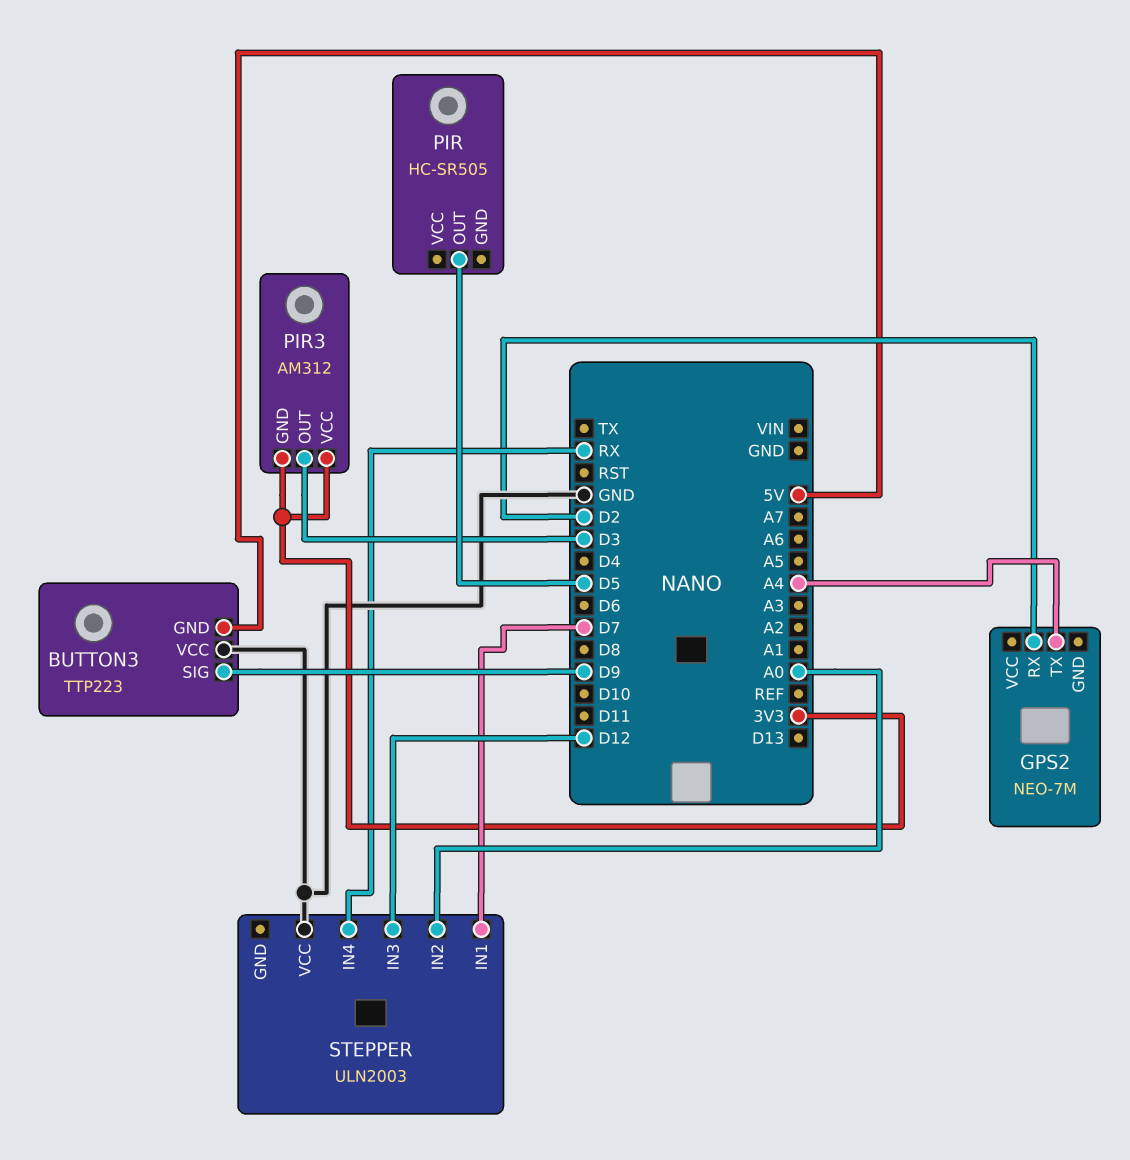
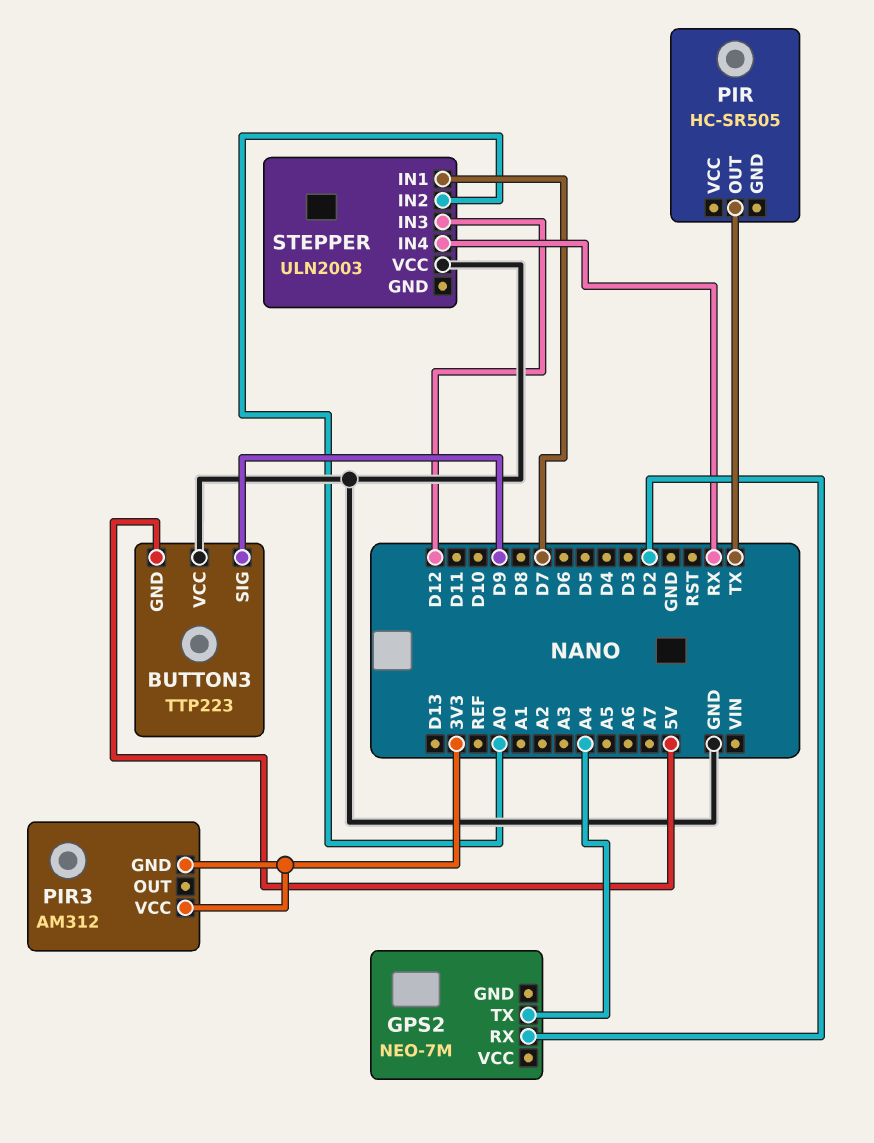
PIR pin OUT: D5 -> TX
PIR3 pin OUT: D3 -> none

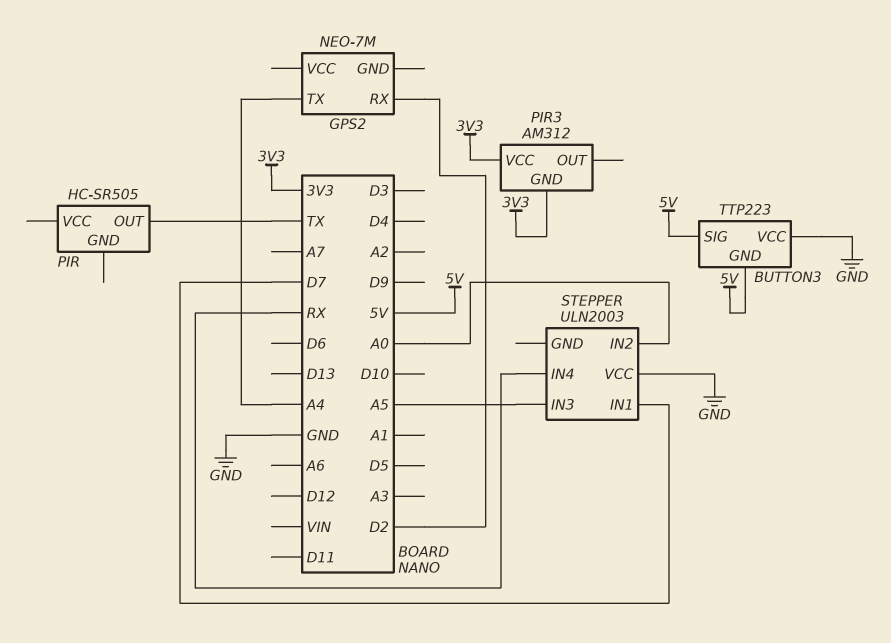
BUTTON3 pin SIG: D9 -> 5V
STEPPER pin IN3: D12 -> A5

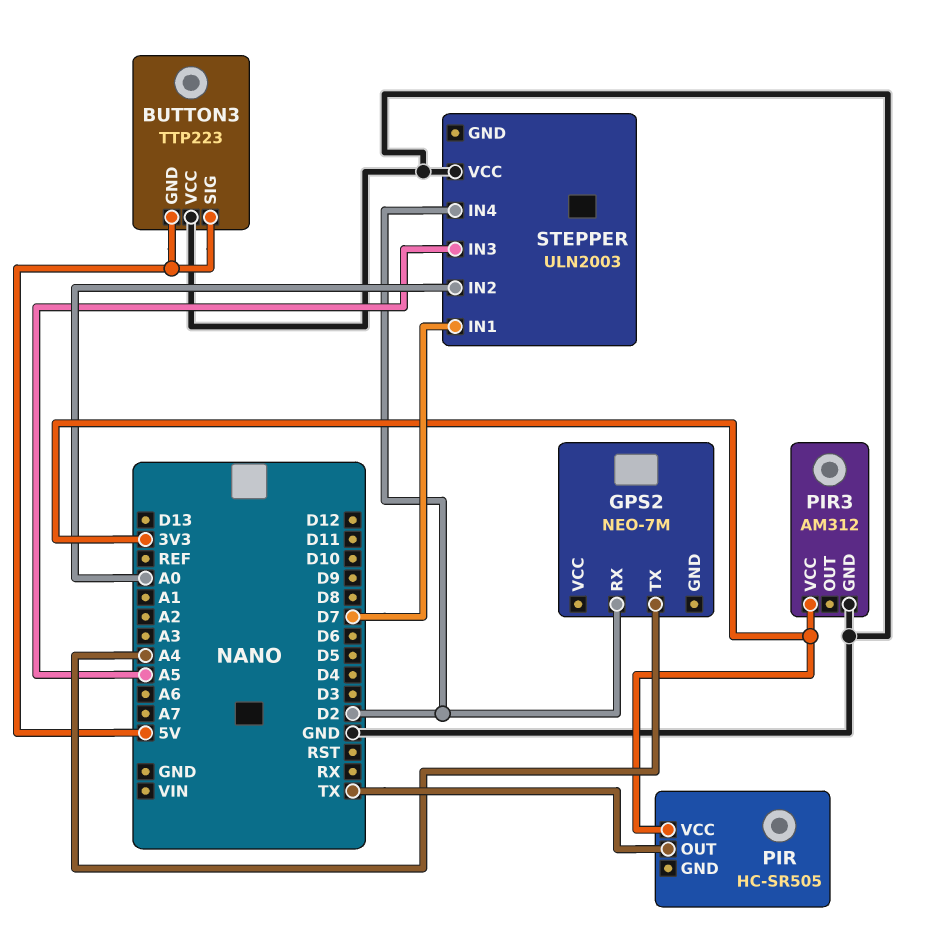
PIR pin VCC: none -> 3V3
PIR3 pin GND: 3V3 -> GND
STEPPER pin IN4: RX -> D2

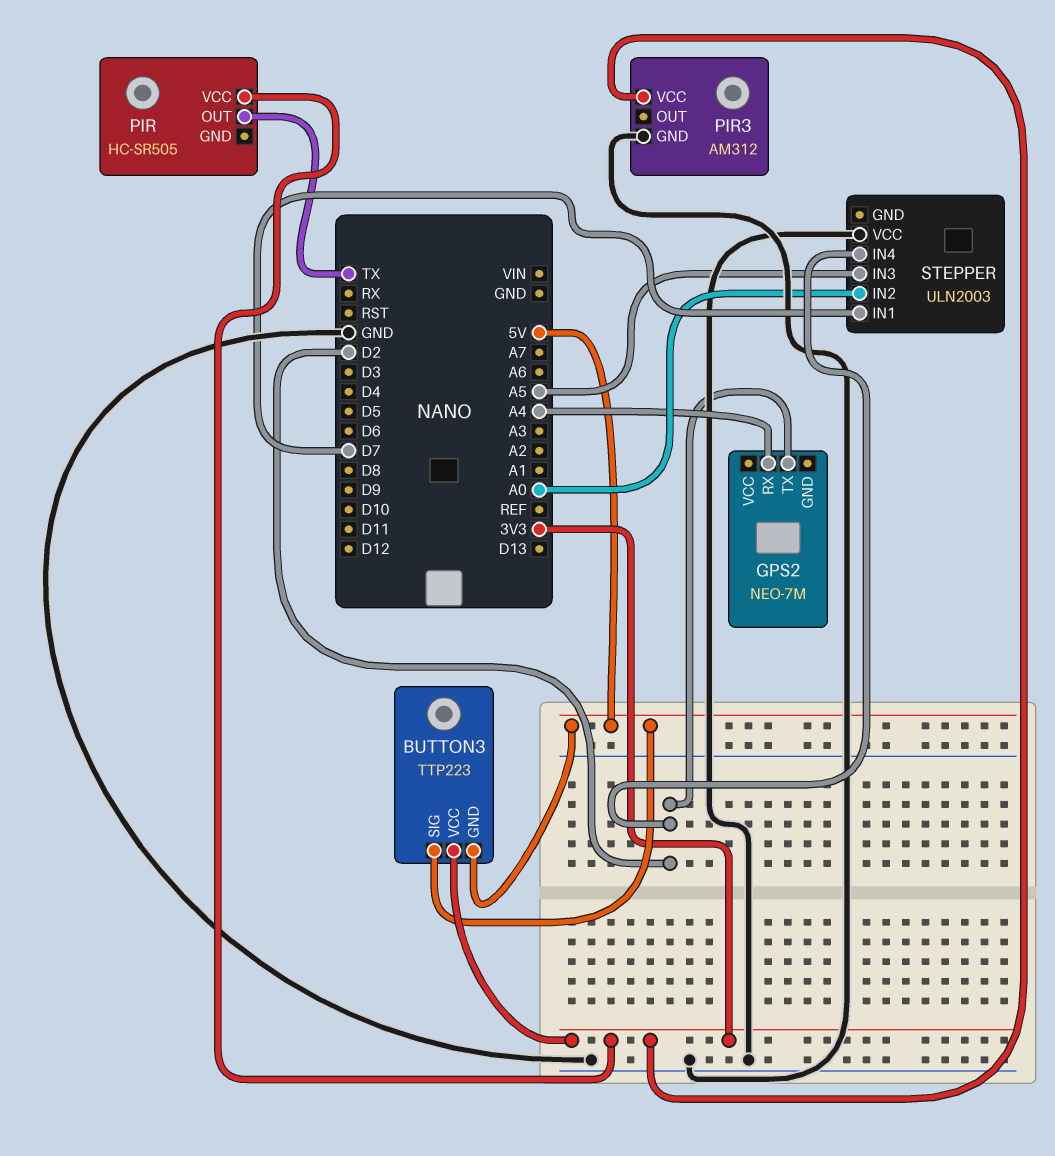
BUTTON3 pin VCC: GND -> 3V3
GPS2 pin RX: D2 -> A4
GPS2 pin TX: A4 -> D2

